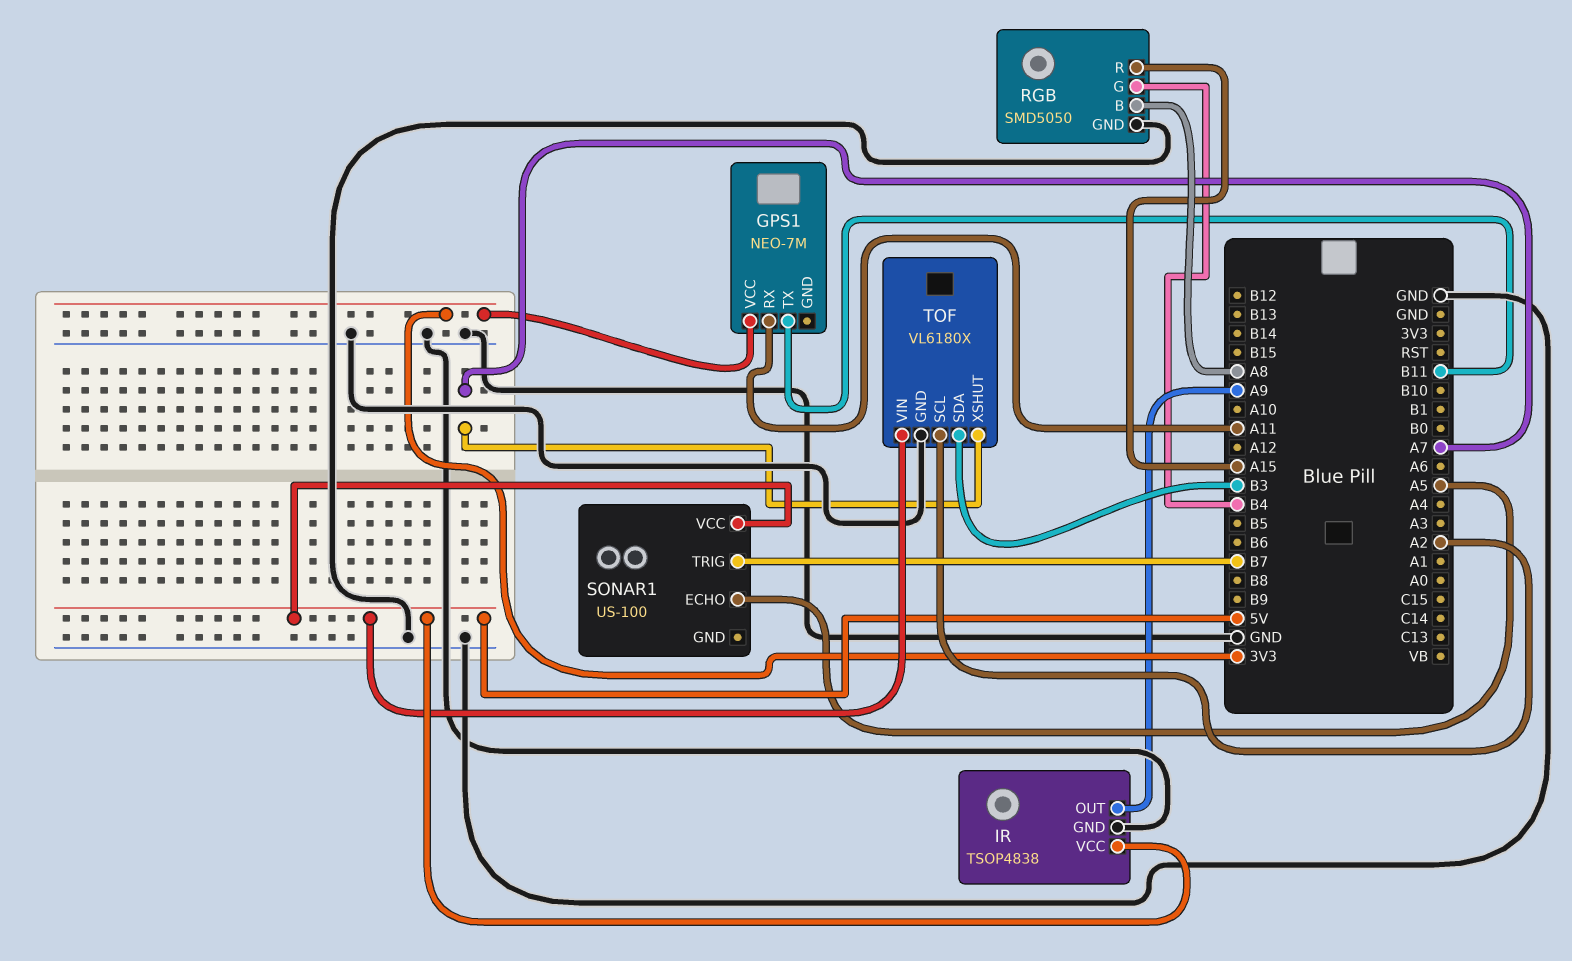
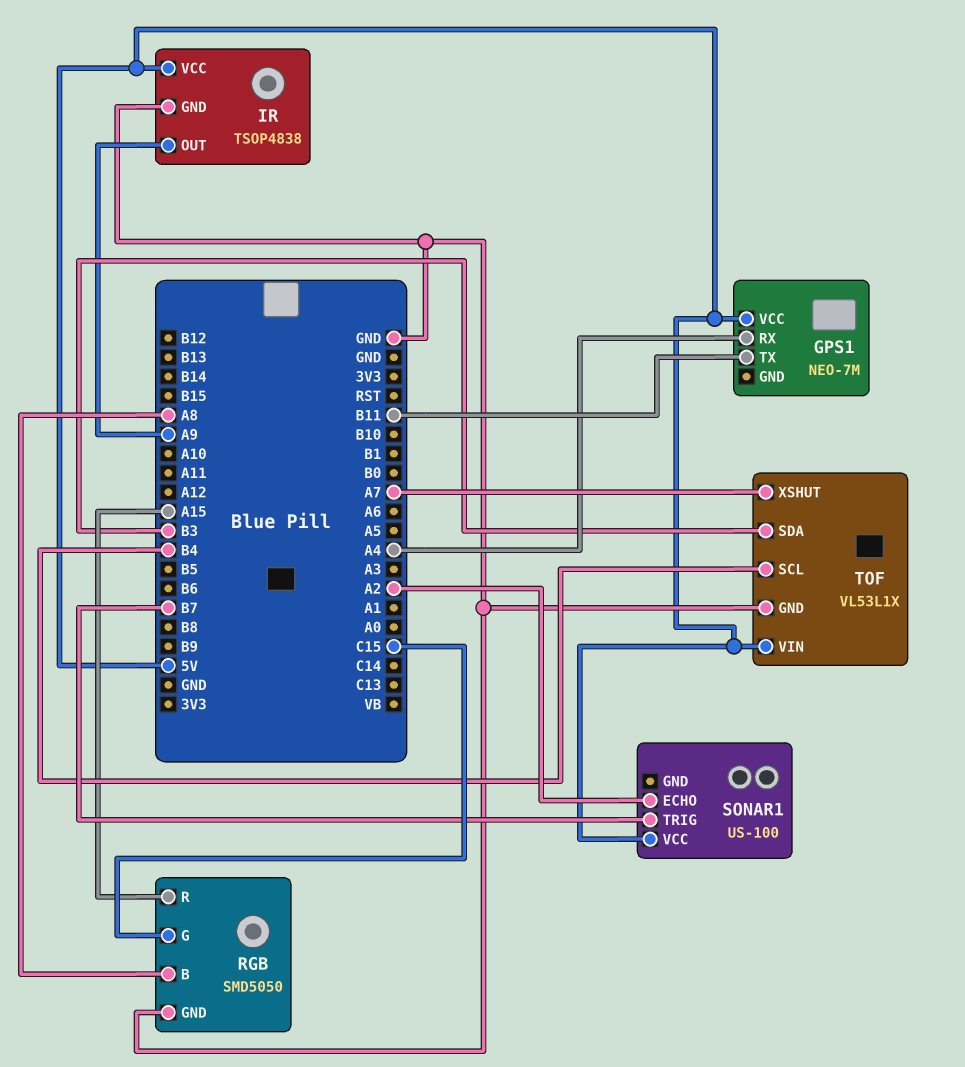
GPS1 pin RX: A11 -> A4
GPS1 pin VCC: 3V3 -> 5V
RGB pin G: B4 -> C15
SONAR1 pin ECHO: A5 -> A2
TOF: VL6180X -> VL53L1X
TOF pin SCL: A2 -> B4

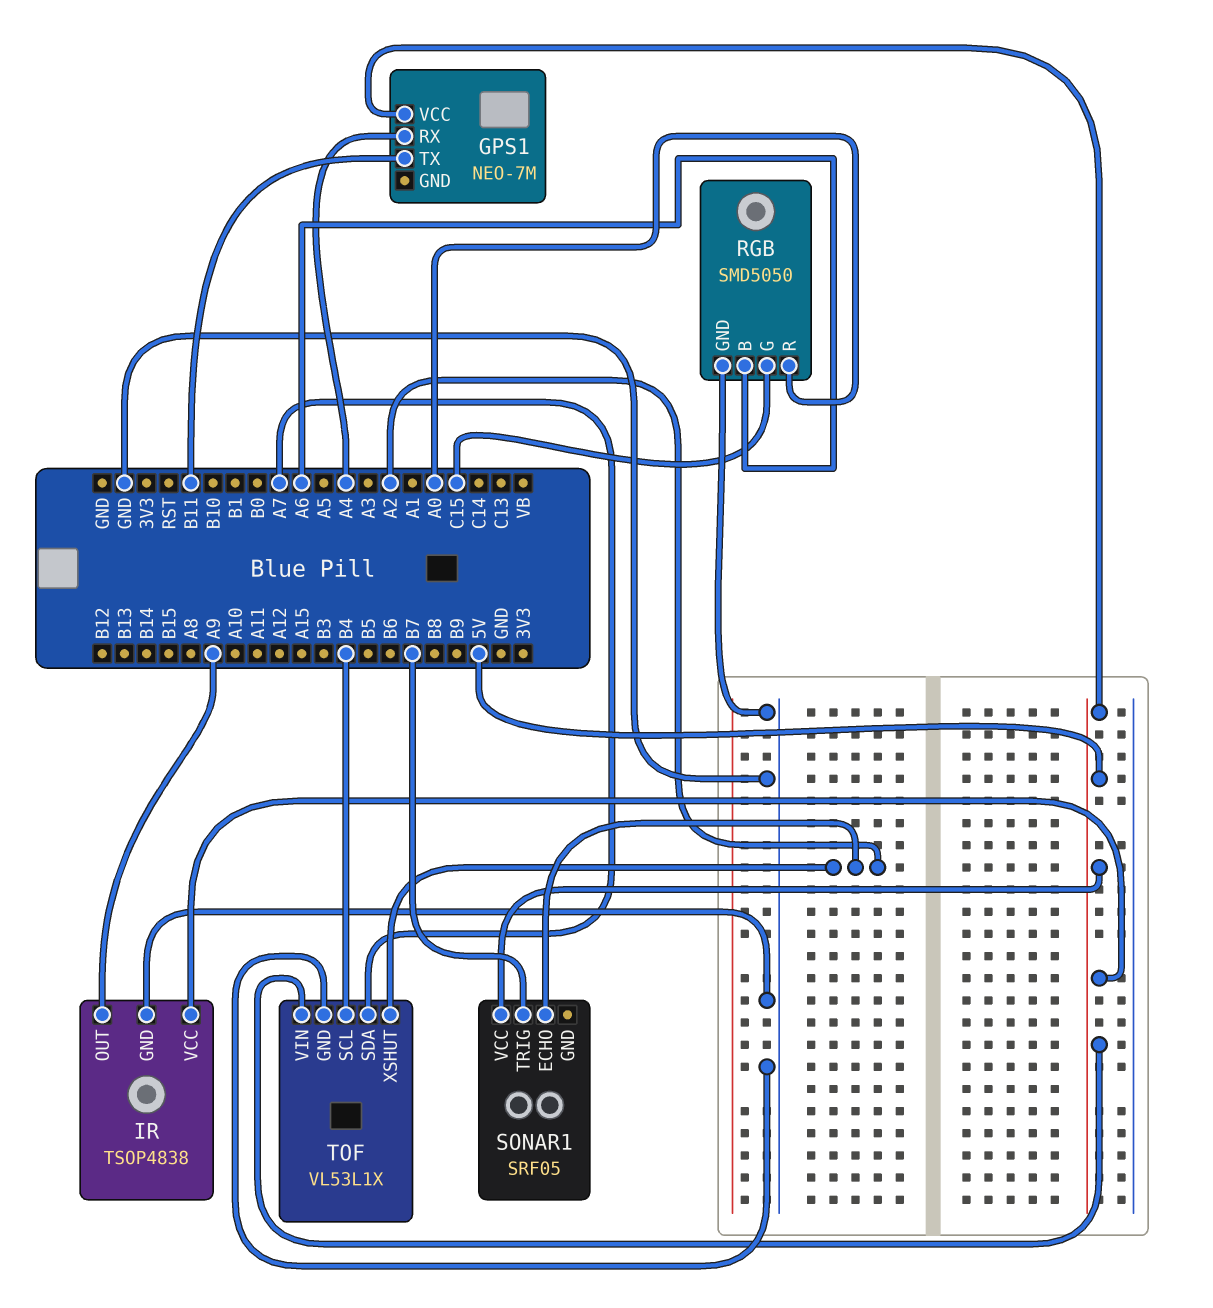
RGB pin B: A8 -> A6
RGB pin R: A15 -> A0
SONAR1: US-100 -> SRF05
TOF pin SDA: B3 -> A7
TOF pin XSHUT: A7 -> A2

